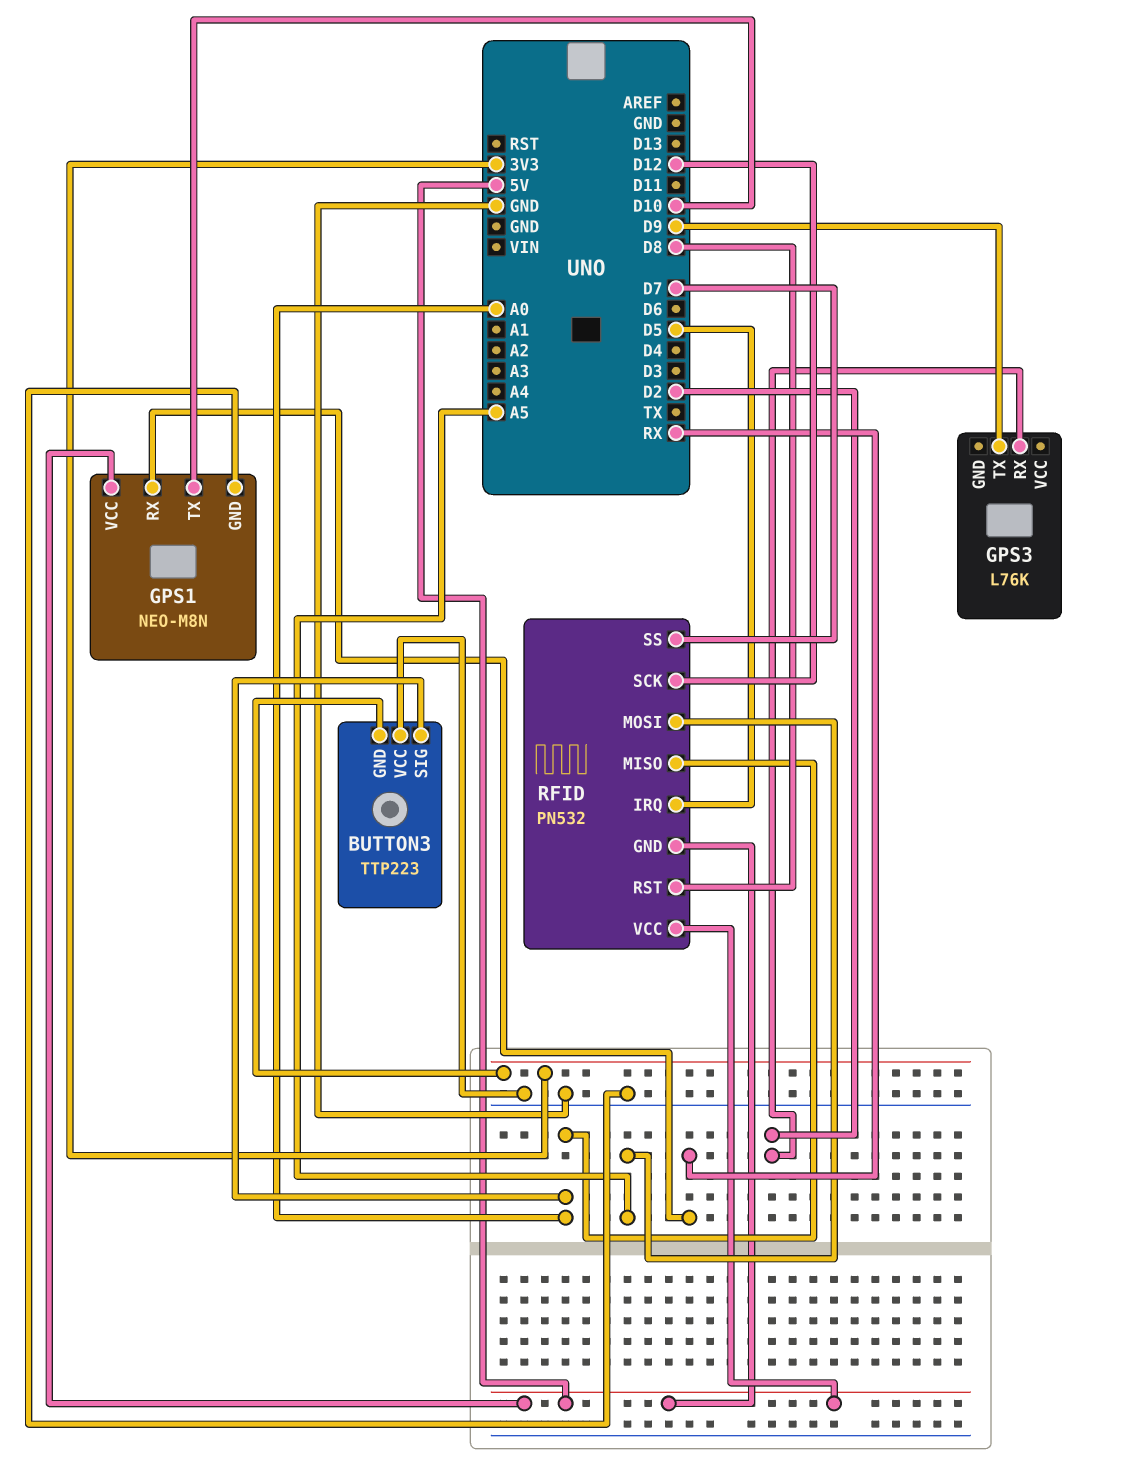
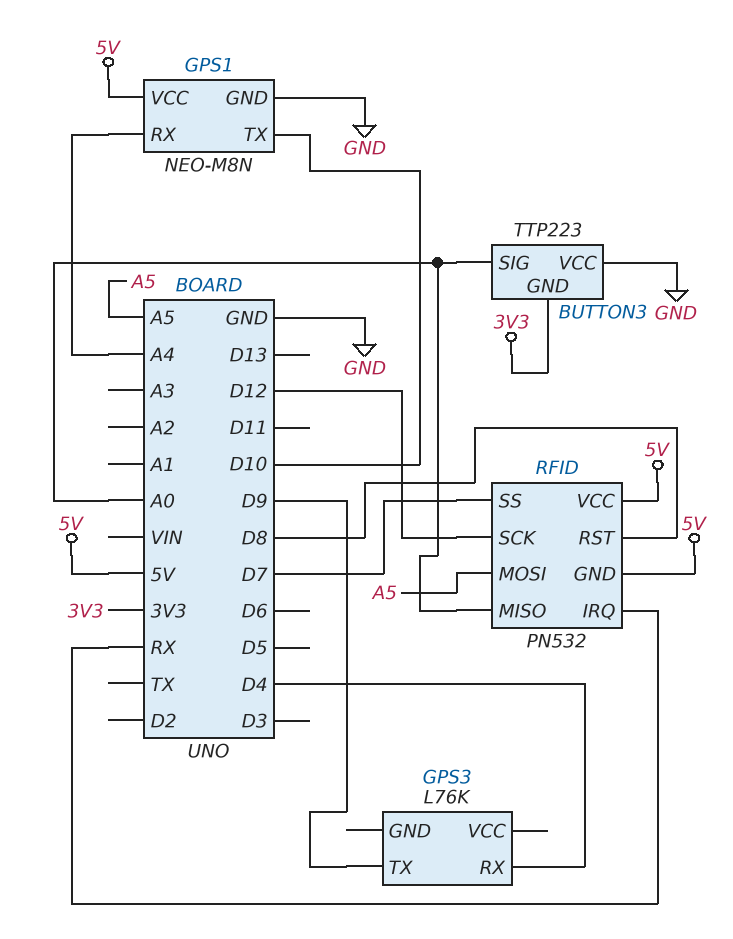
GPS1 pin RX: RX -> A4
GPS3 pin RX: D2 -> D4
RFID pin IRQ: D5 -> RX

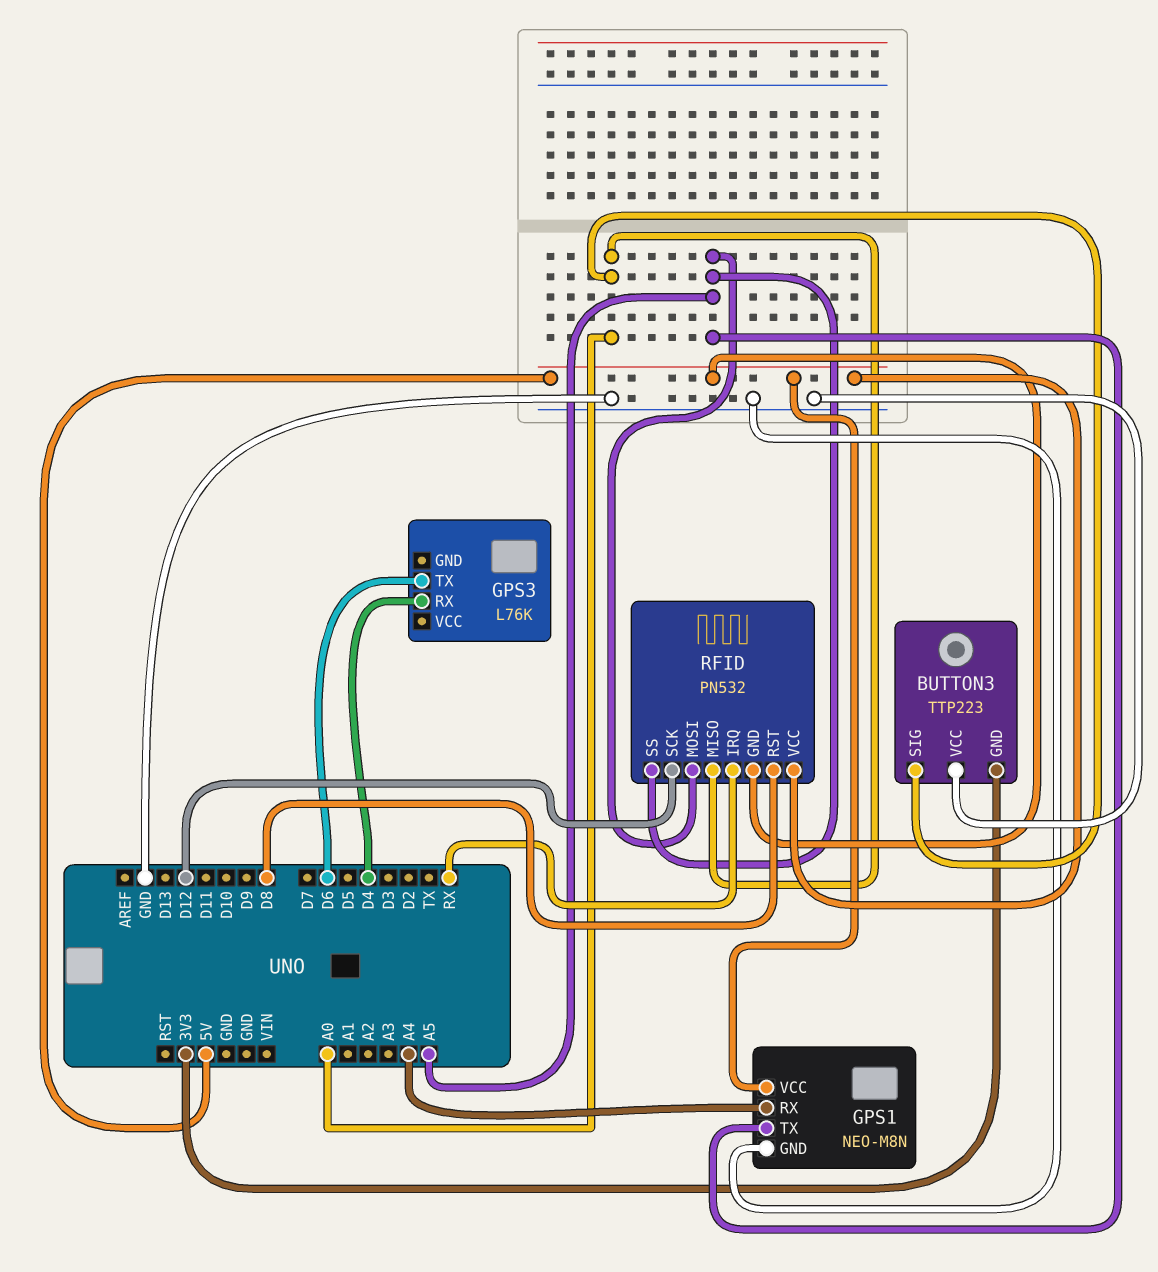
GPS1 pin TX: D10 -> A5
GPS3 pin TX: D9 -> D6
RFID pin SS: D7 -> A5

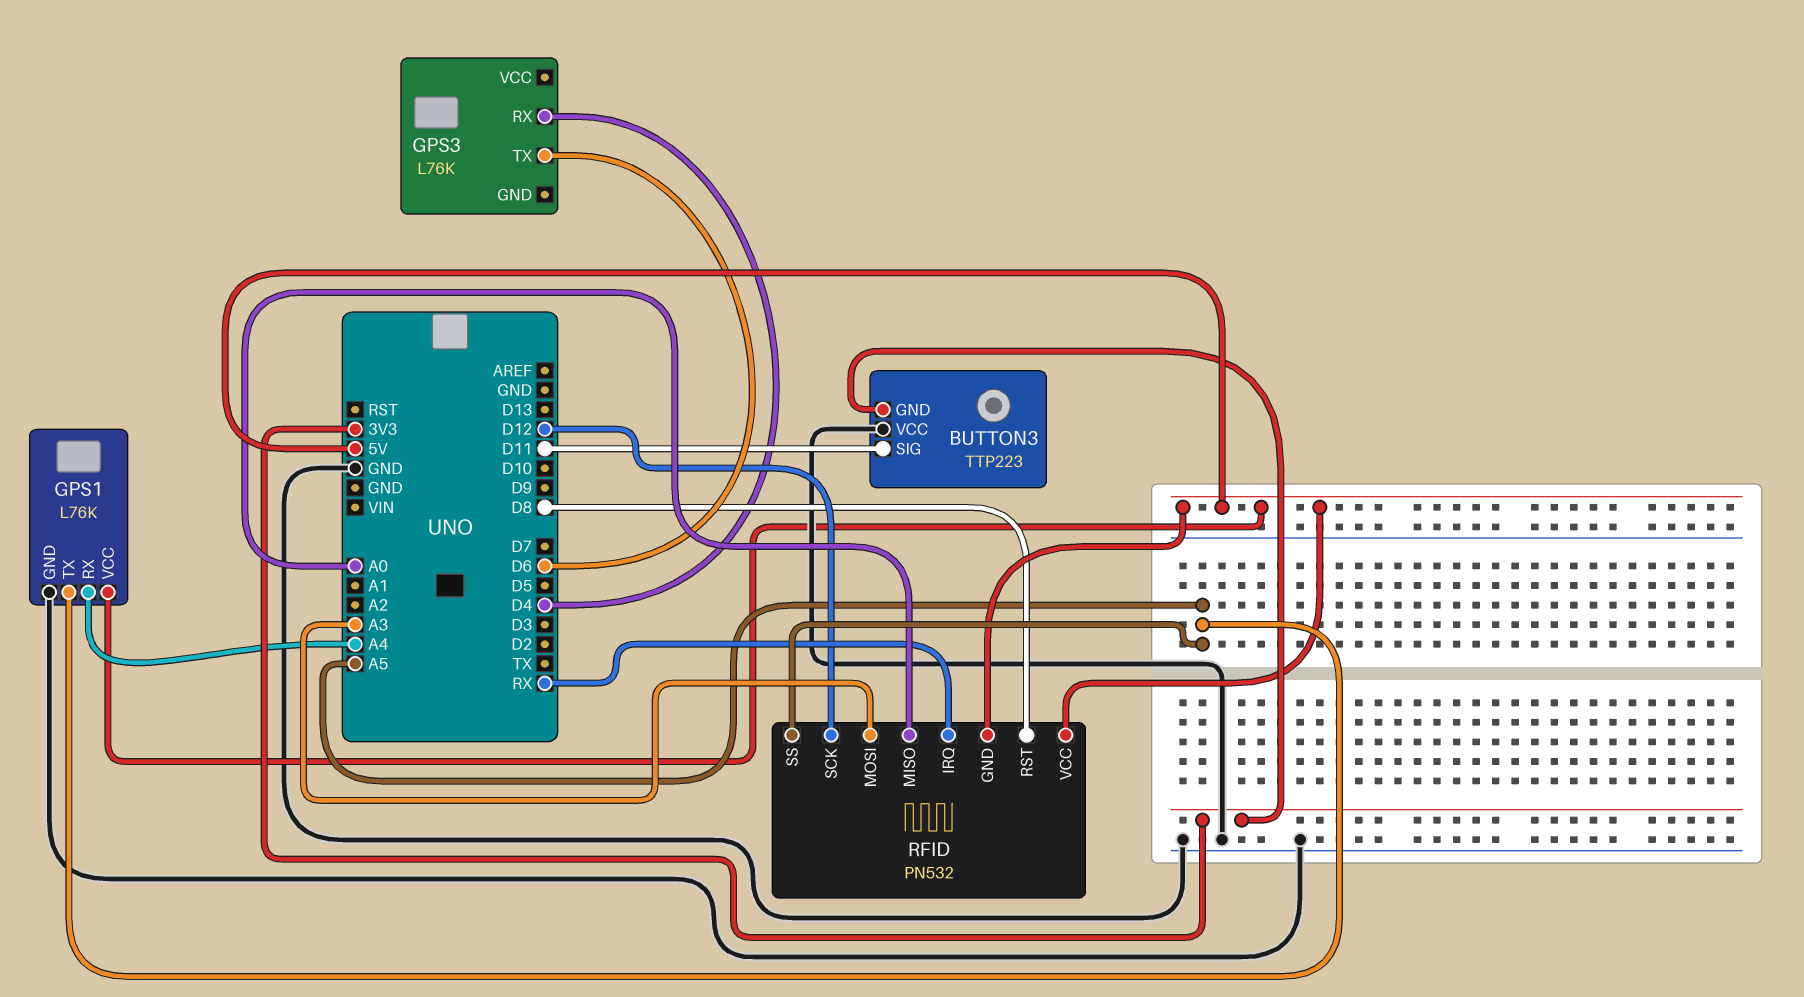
BUTTON3 pin SIG: A0 -> D11
GPS1: NEO-M8N -> L76K
RFID pin MOSI: A5 -> A3

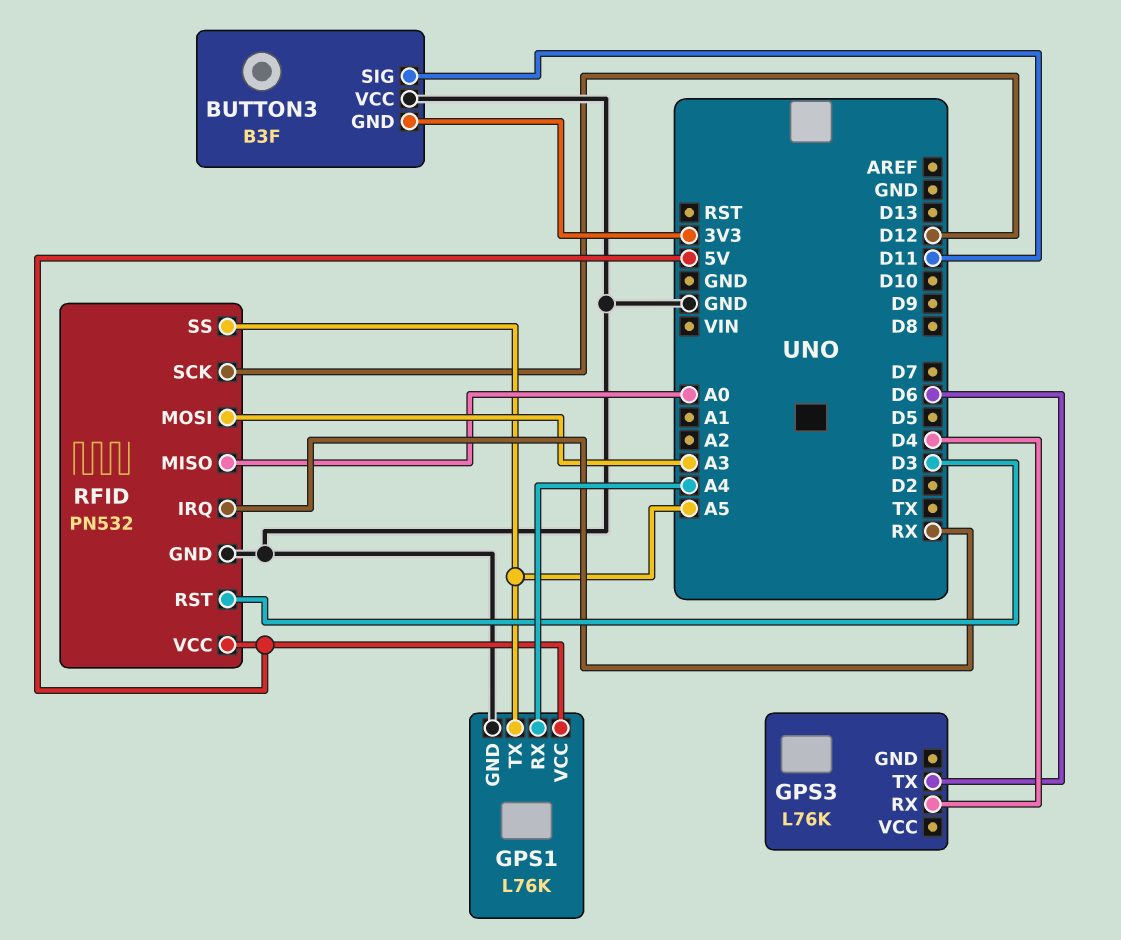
BUTTON3: TTP223 -> B3F
RFID pin GND: 5V -> GND
RFID pin RST: D8 -> D3

